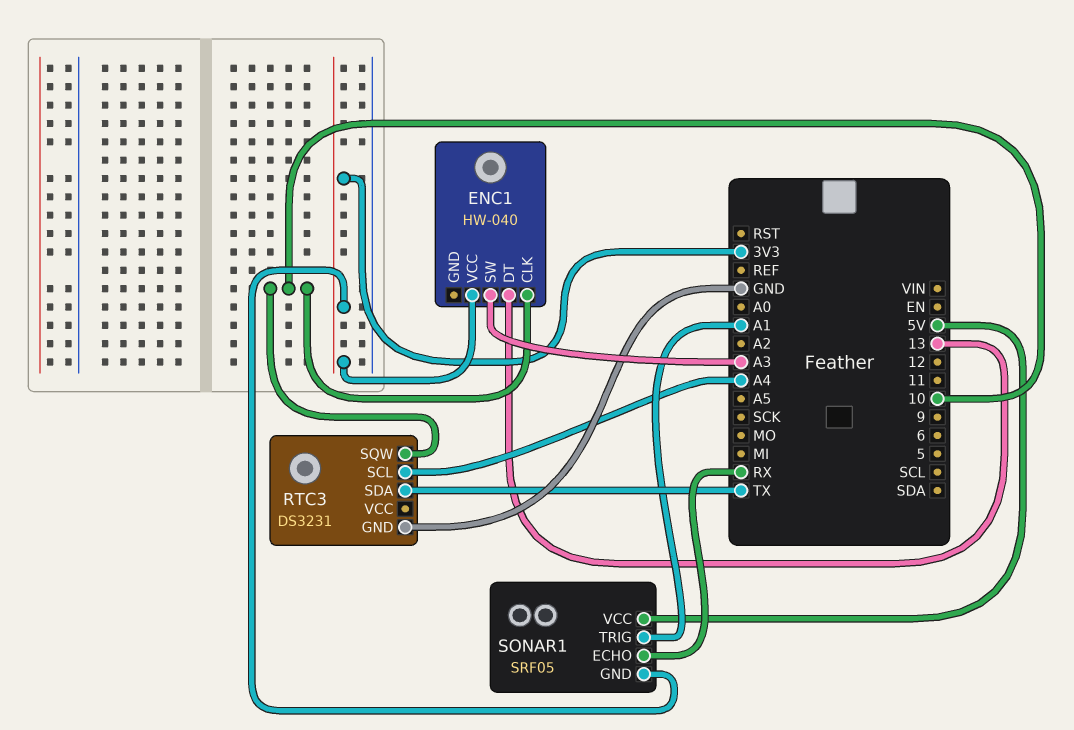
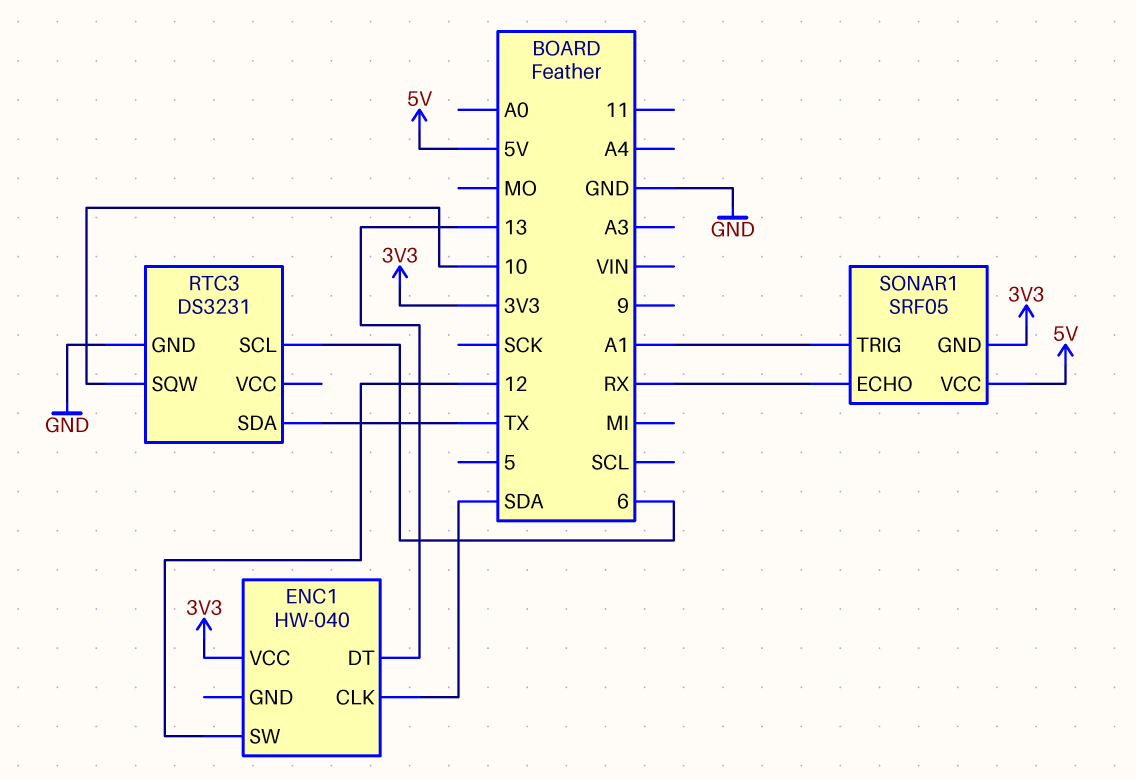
ENC1 pin CLK: 10 -> SDA
ENC1 pin SW: A3 -> 12
RTC3 pin SCL: A4 -> 6

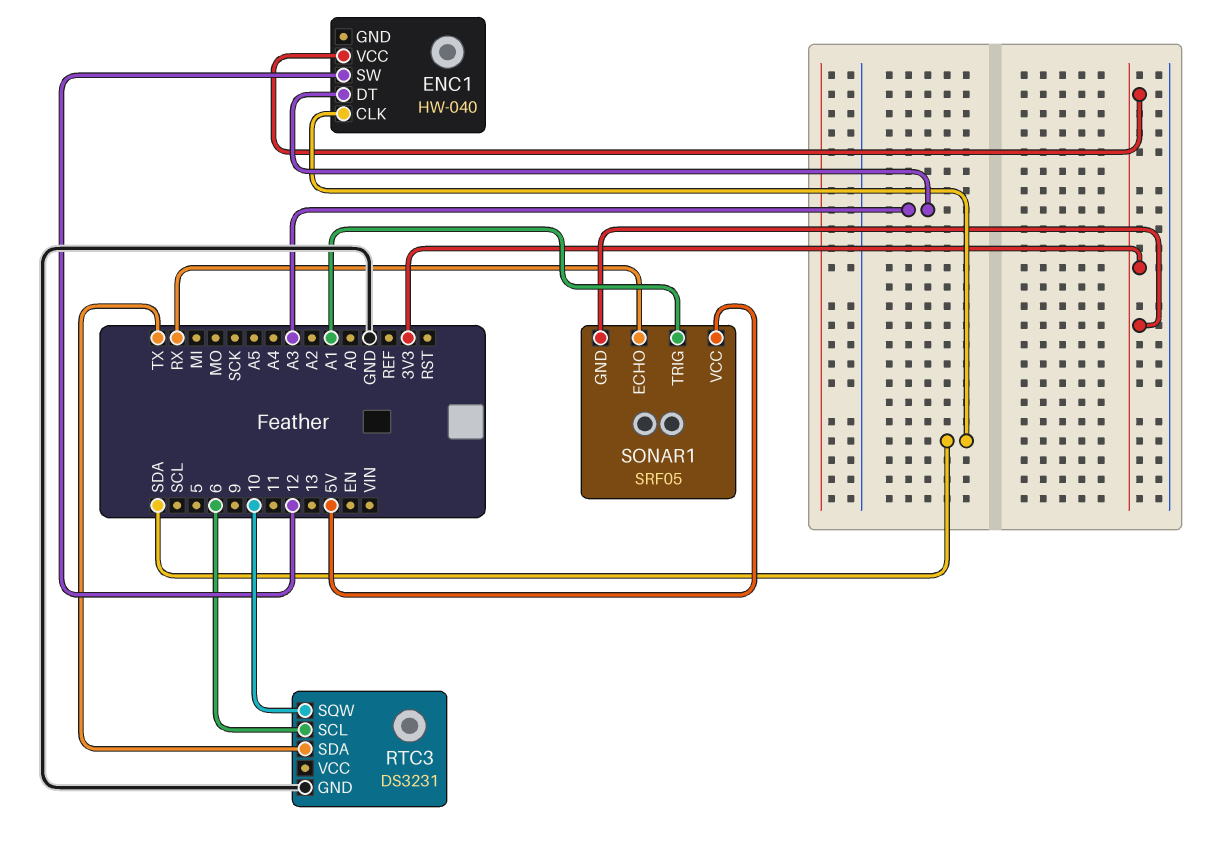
ENC1 pin DT: 13 -> A3

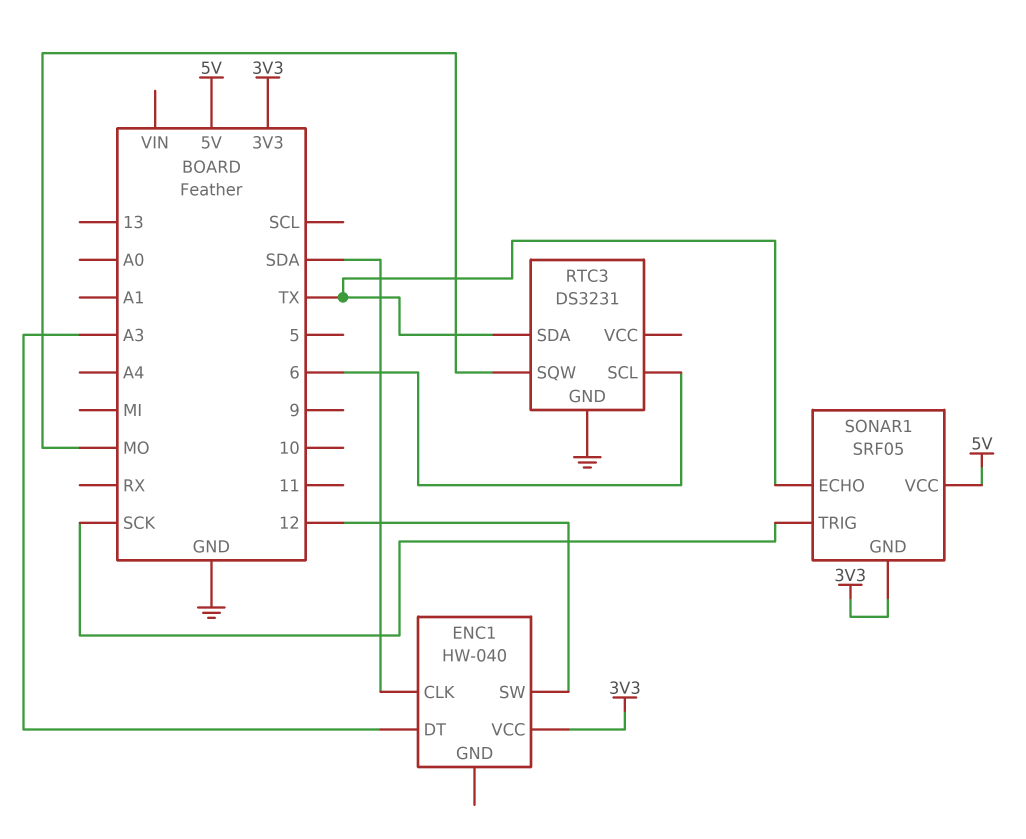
RTC3 pin SQW: 10 -> MO
SONAR1 pin ECHO: RX -> TX
SONAR1 pin TRIG: A1 -> SCK

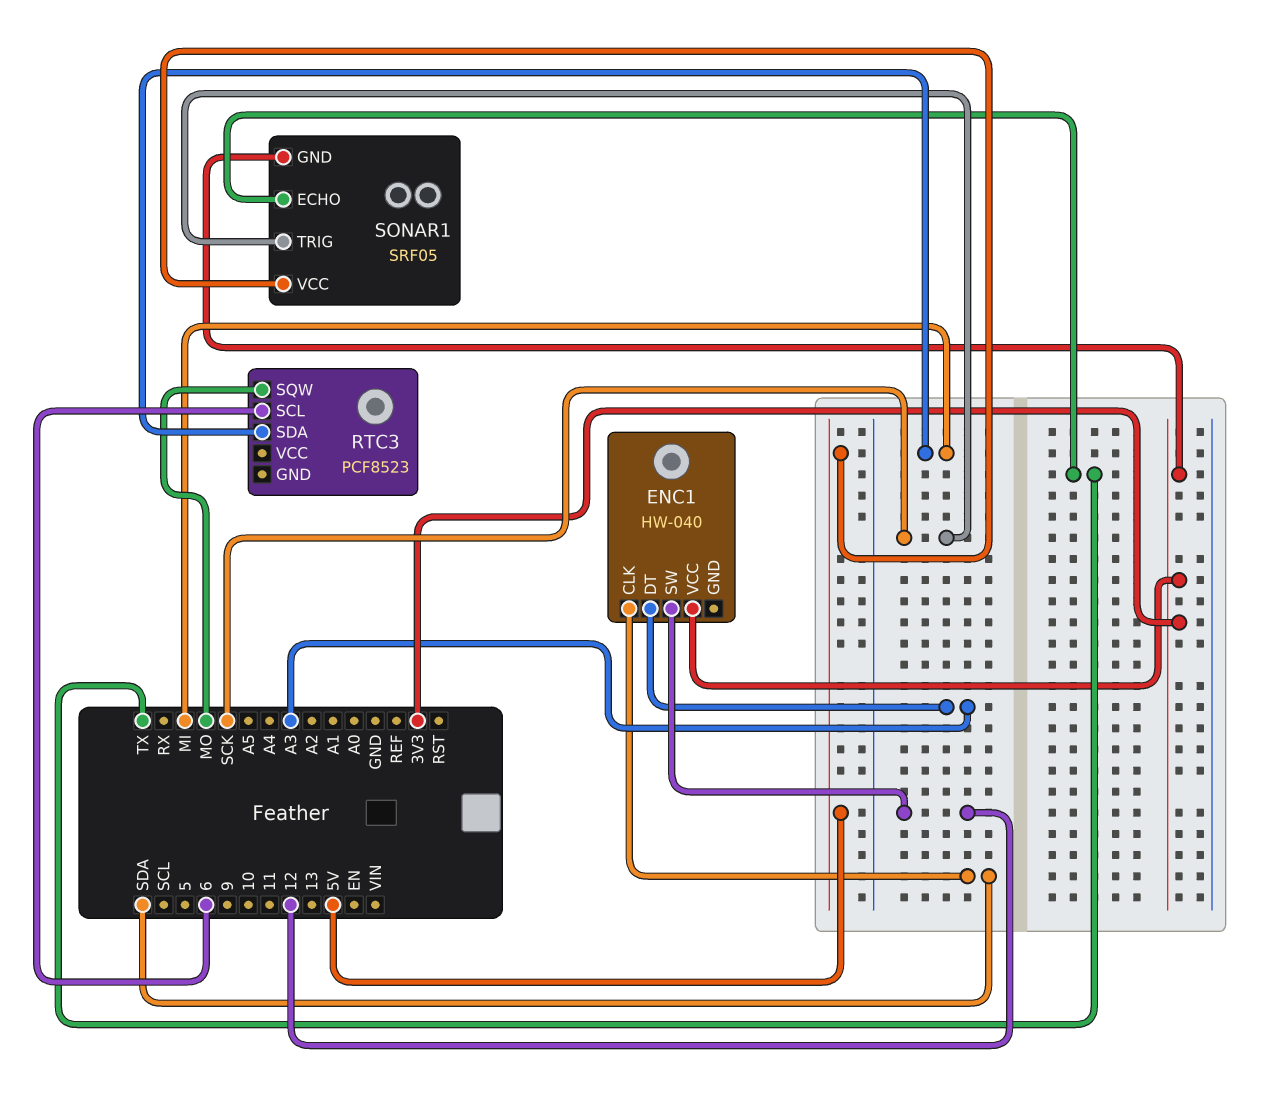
RTC3: DS3231 -> PCF8523
RTC3 pin GND: GND -> none
RTC3 pin SDA: TX -> MI

